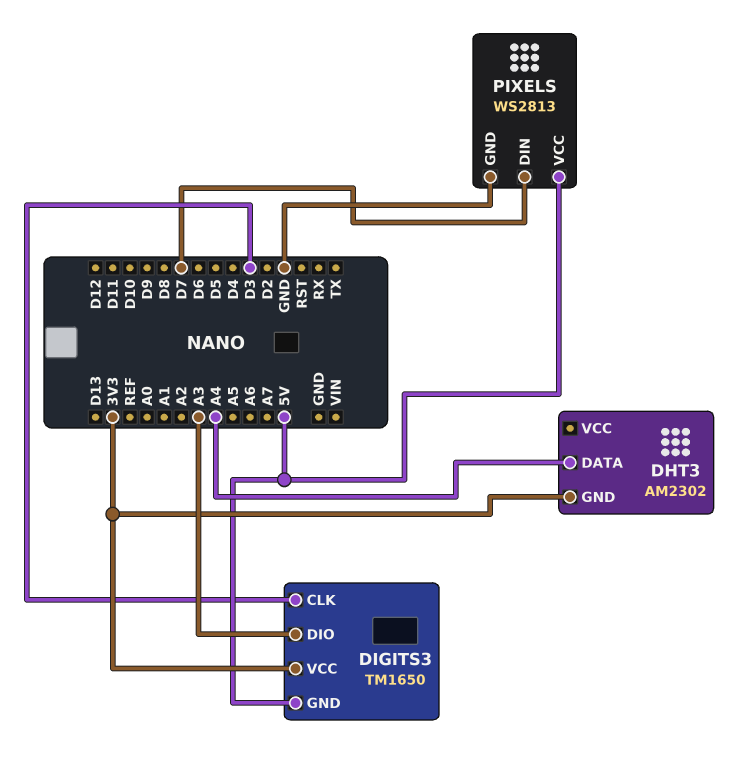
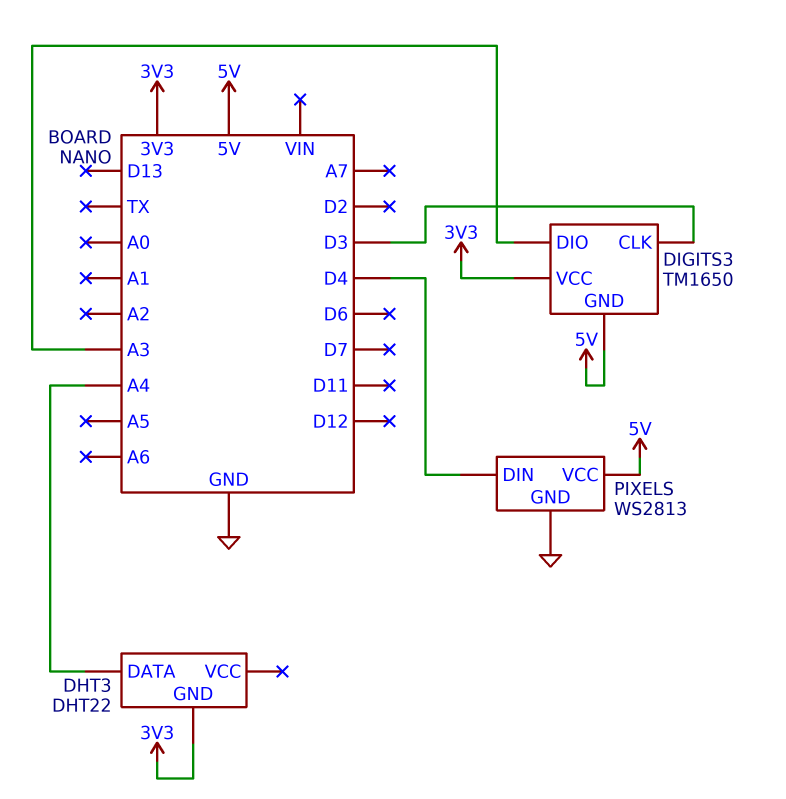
DHT3: AM2302 -> DHT22
PIXELS pin DIN: D7 -> D4

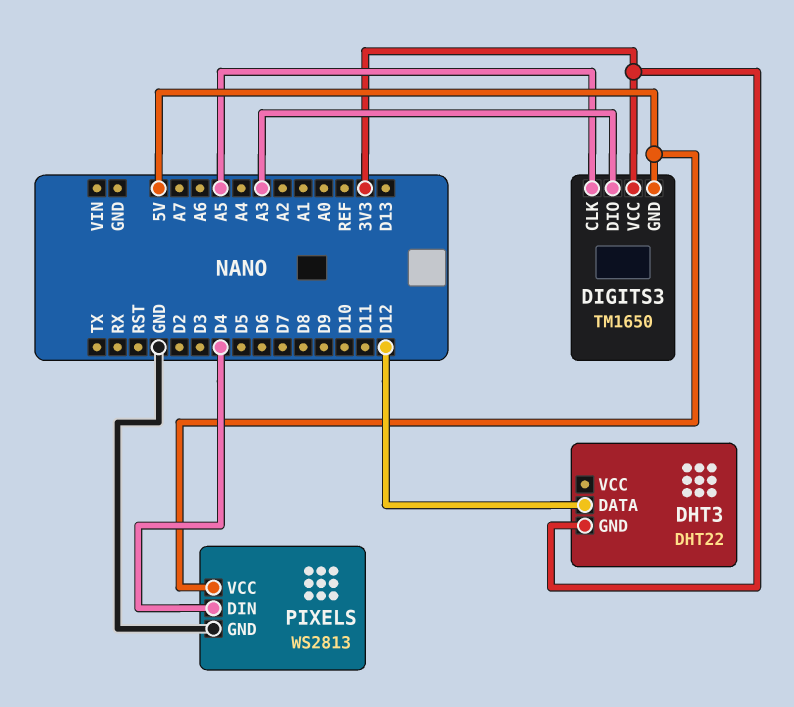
DHT3 pin DATA: A4 -> D12
DIGITS3 pin CLK: D3 -> A5

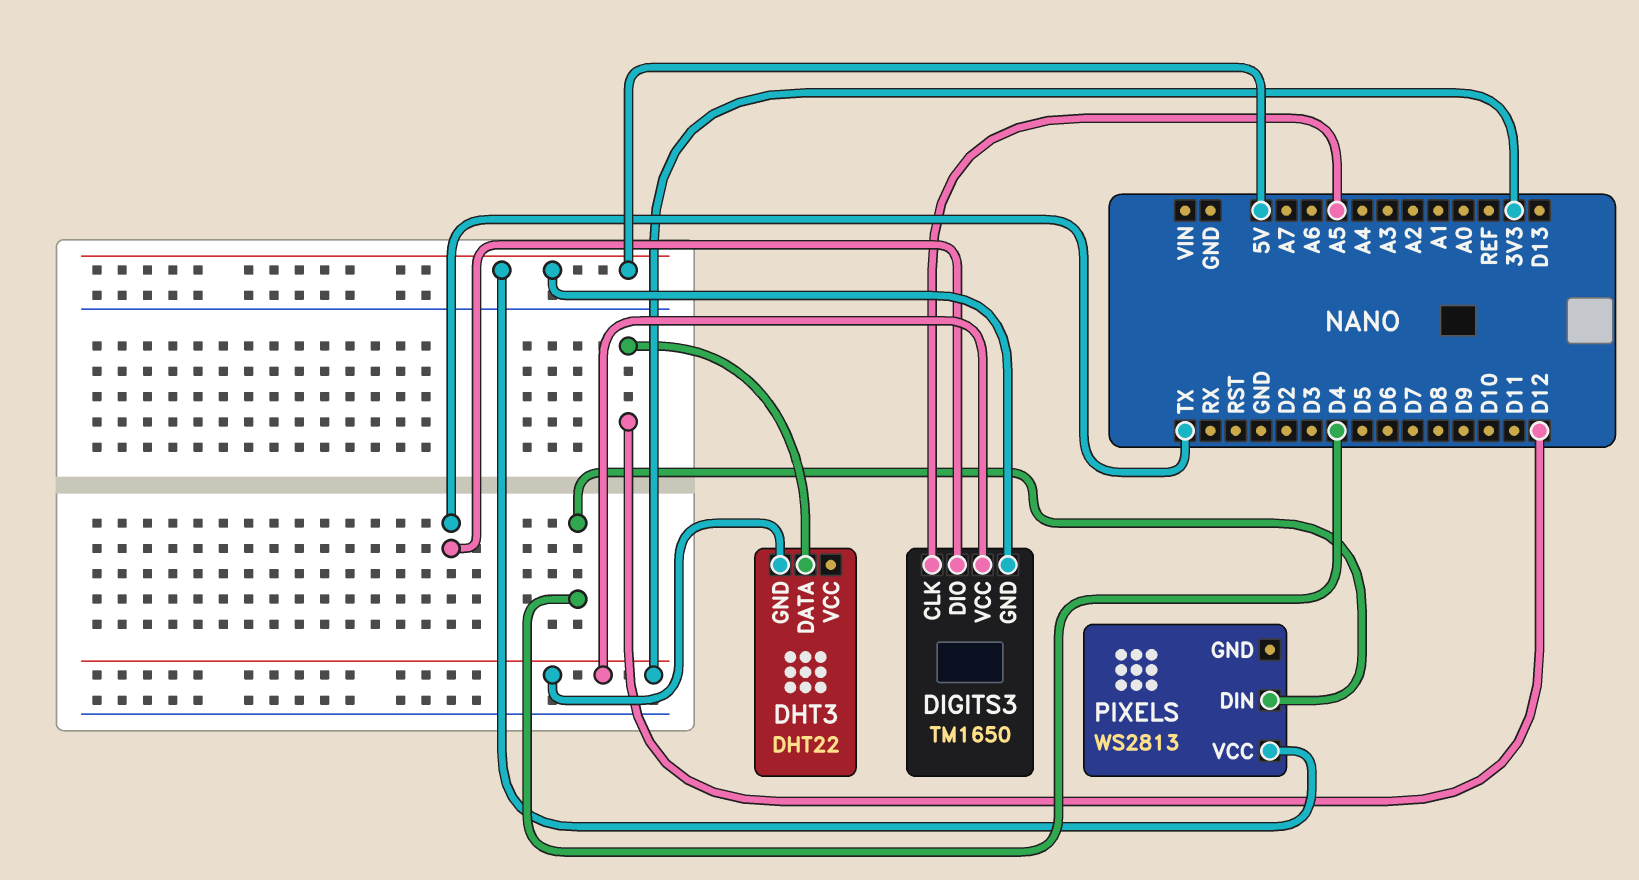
DIGITS3 pin DIO: A3 -> TX
PIXELS pin GND: GND -> none

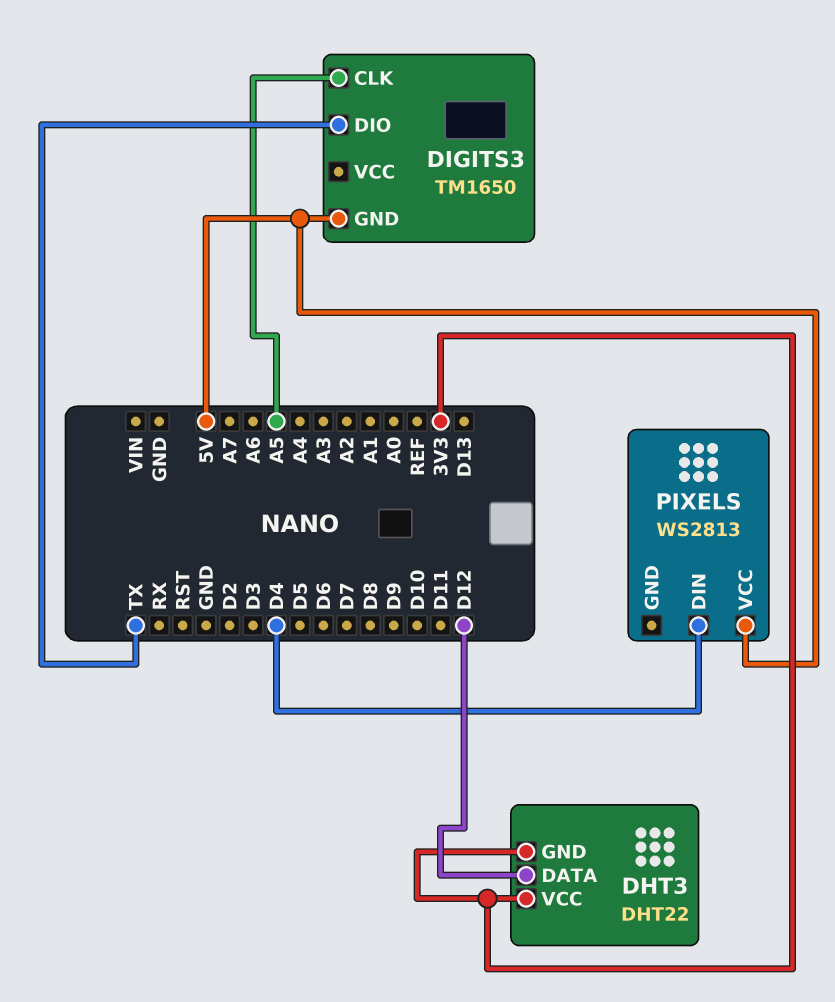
DHT3 pin VCC: none -> 3V3
DIGITS3 pin VCC: 3V3 -> none

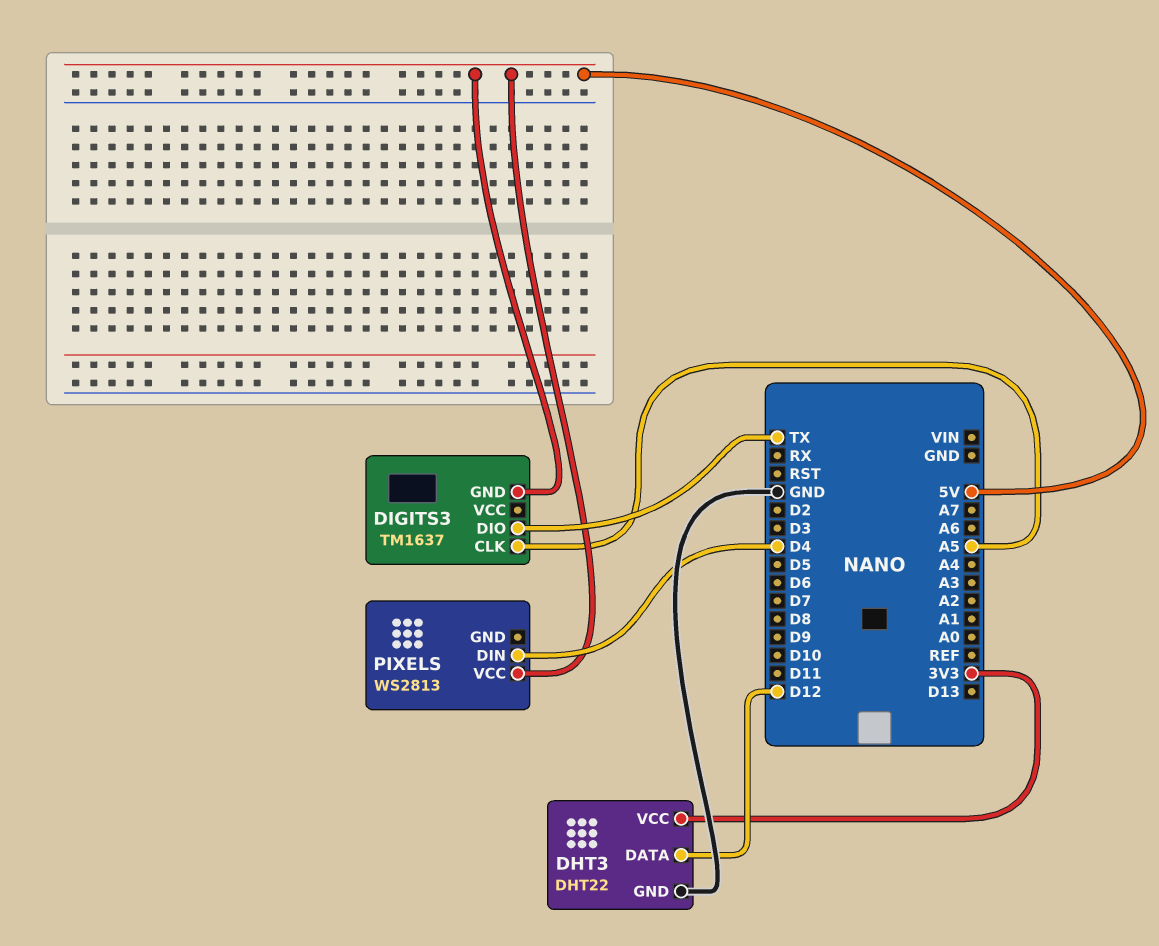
DHT3 pin GND: 3V3 -> GND
DIGITS3: TM1650 -> TM1637

